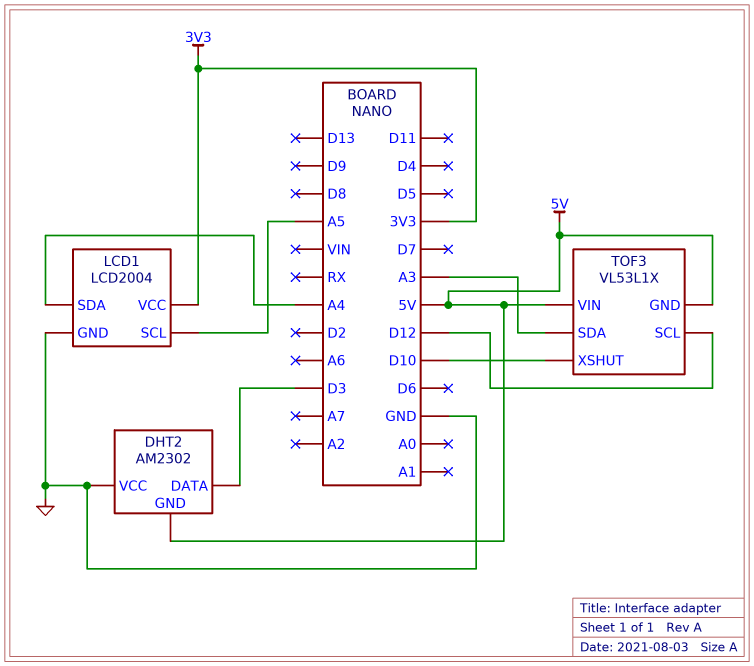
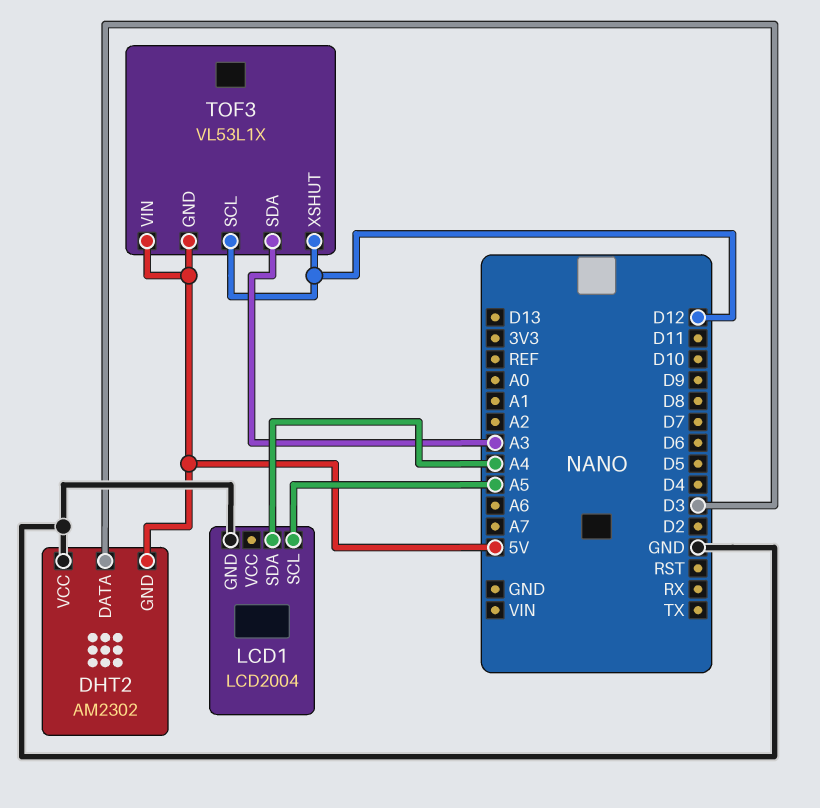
LCD1 pin VCC: 3V3 -> none
TOF3 pin XSHUT: D10 -> D12

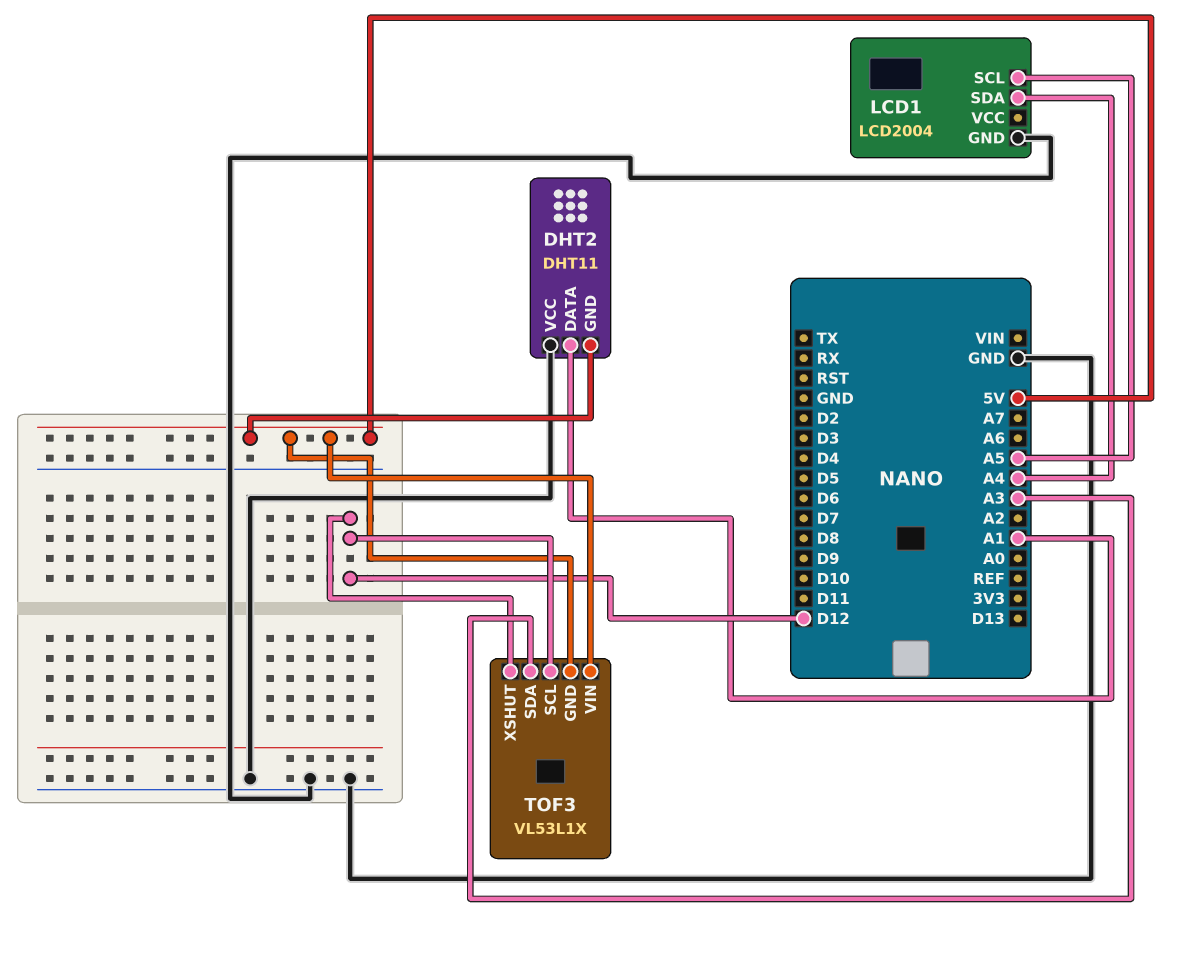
DHT2: AM2302 -> DHT11
DHT2 pin DATA: D3 -> A1

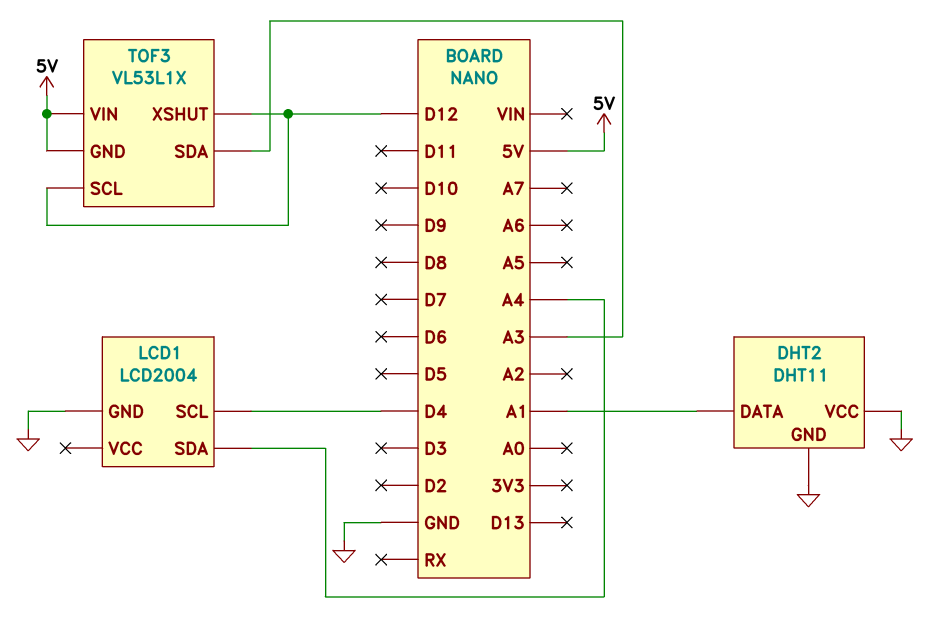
DHT2 pin GND: 5V -> GND
LCD1 pin SCL: A5 -> D4

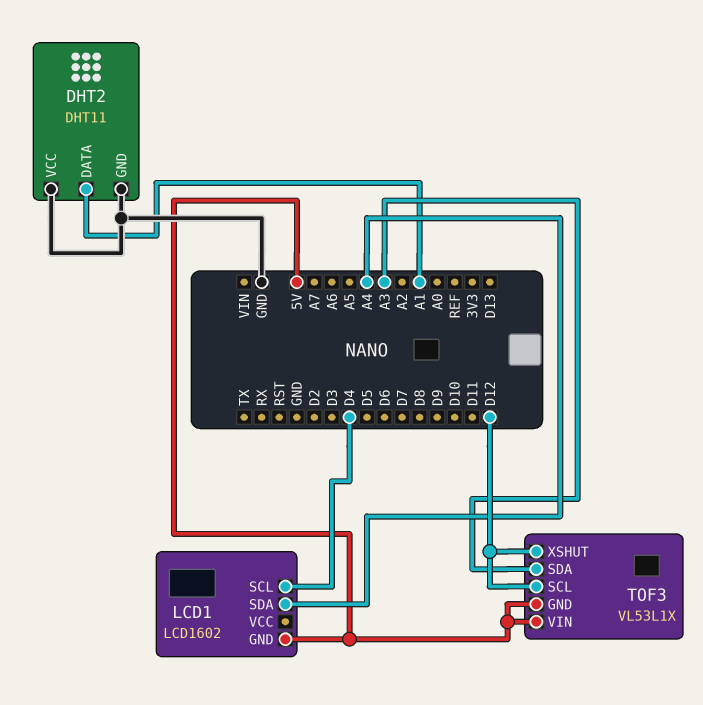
LCD1: LCD2004 -> LCD1602
LCD1 pin GND: GND -> 5V

